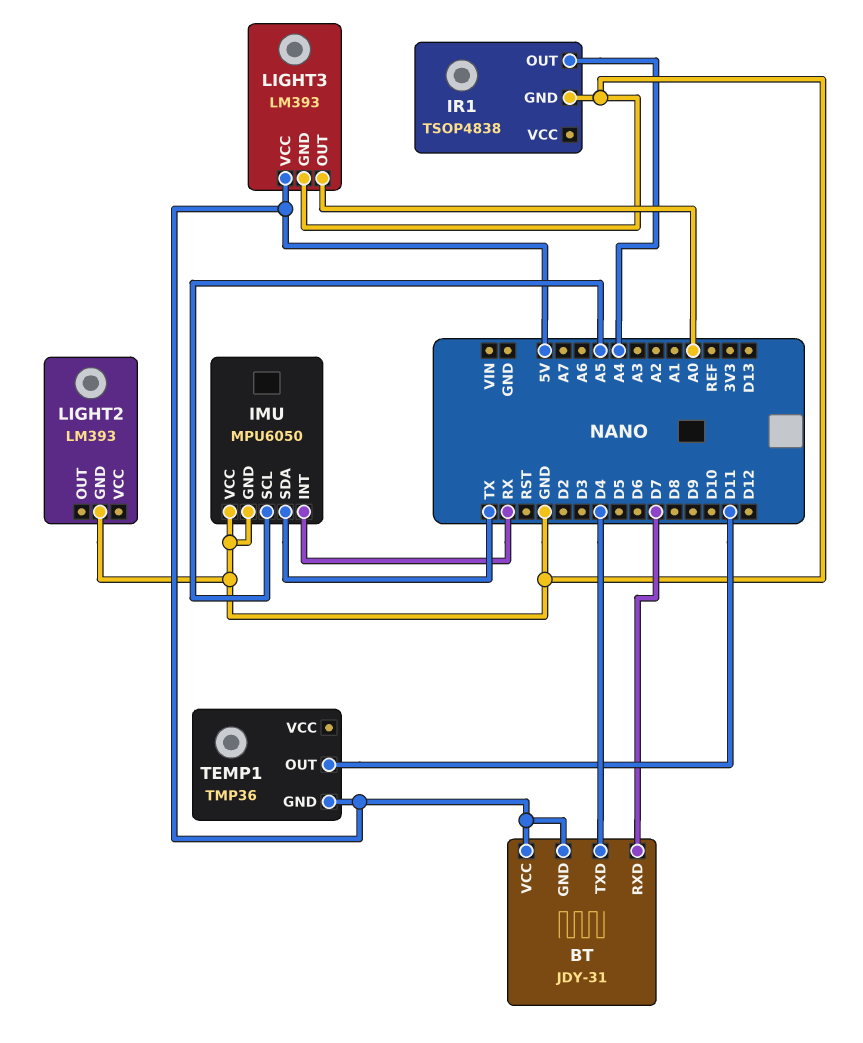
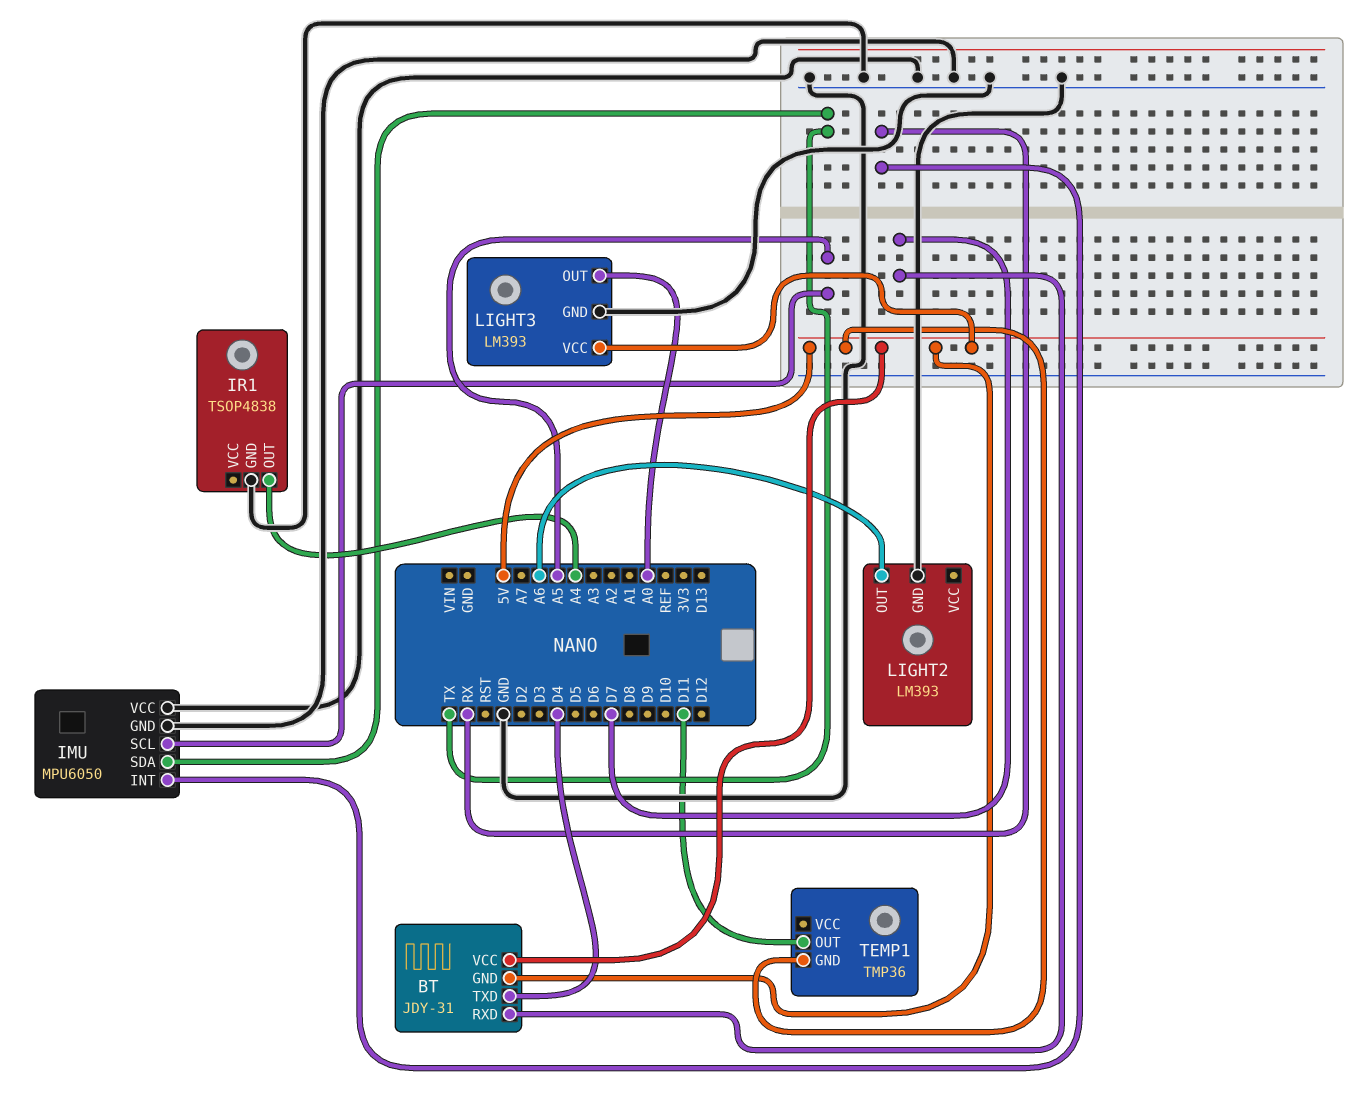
LIGHT2 pin OUT: none -> A6

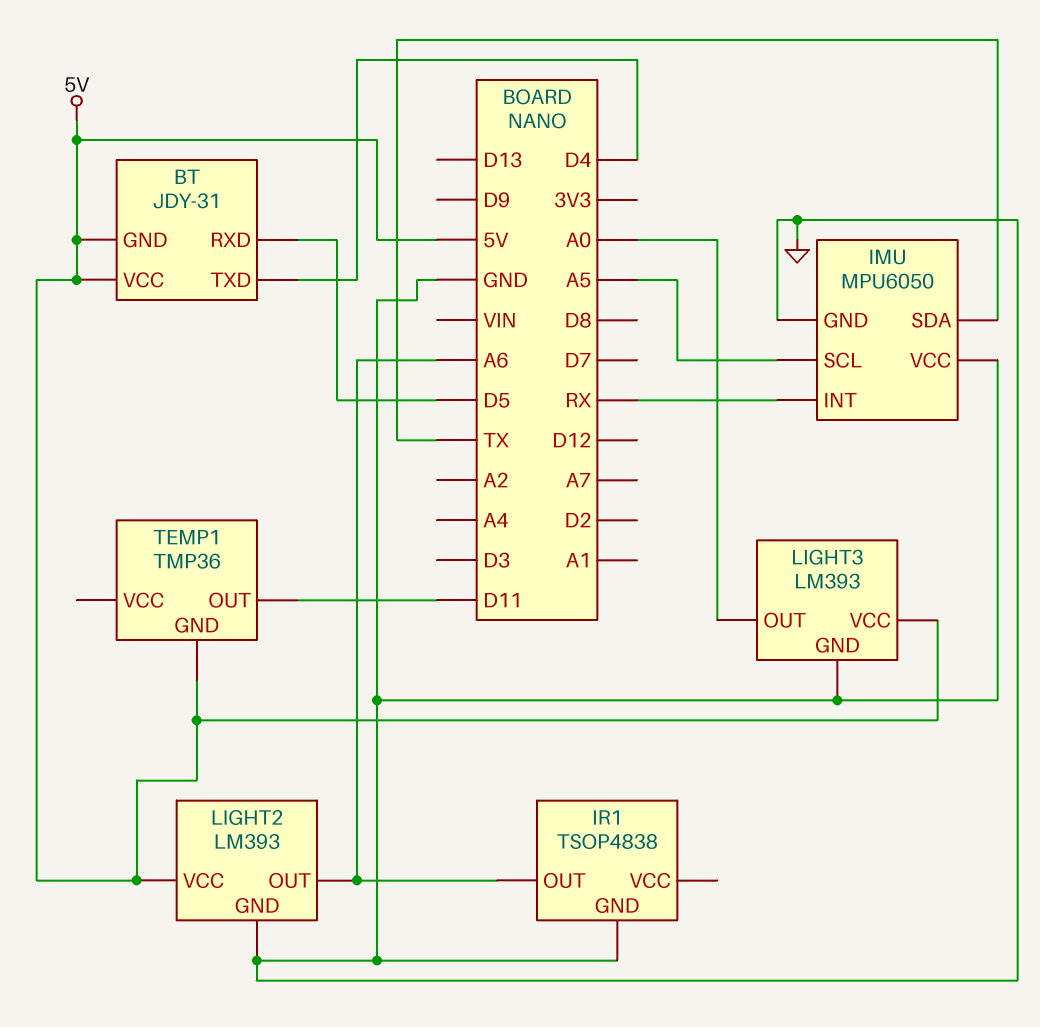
BT pin RXD: D7 -> D5
IR1 pin OUT: A4 -> A6
LIGHT2 pin VCC: none -> 5V

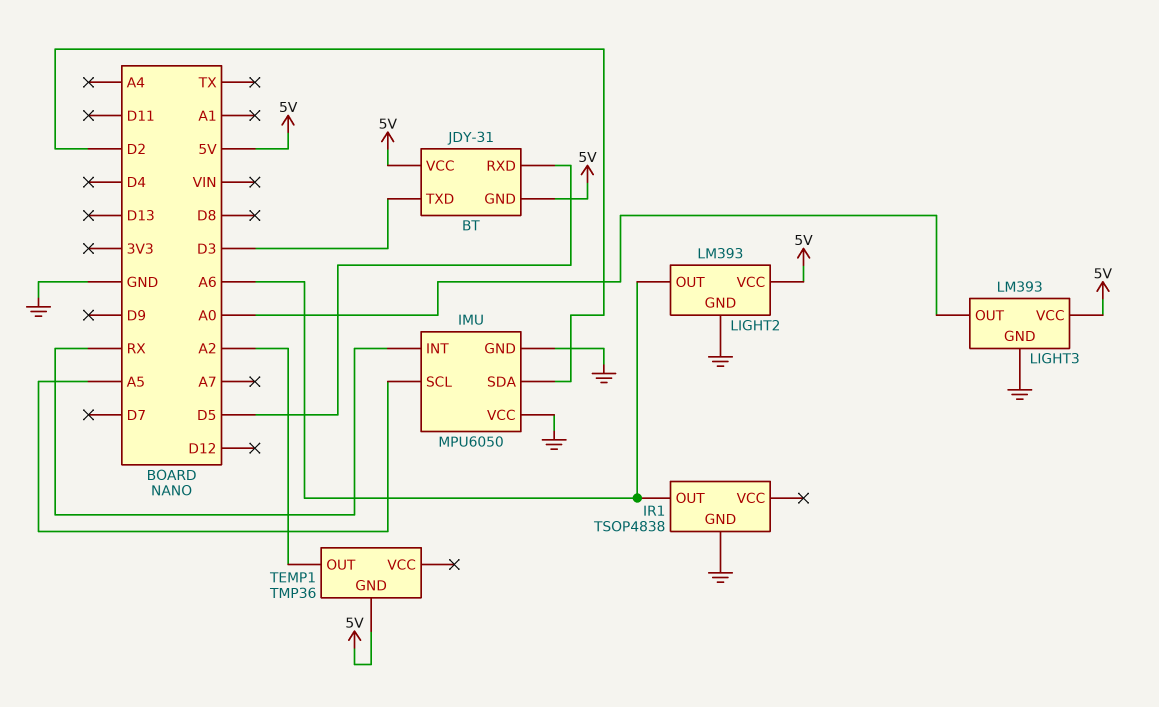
BT pin TXD: D4 -> D3
IMU pin SDA: TX -> D2
TEMP1 pin OUT: D11 -> A2

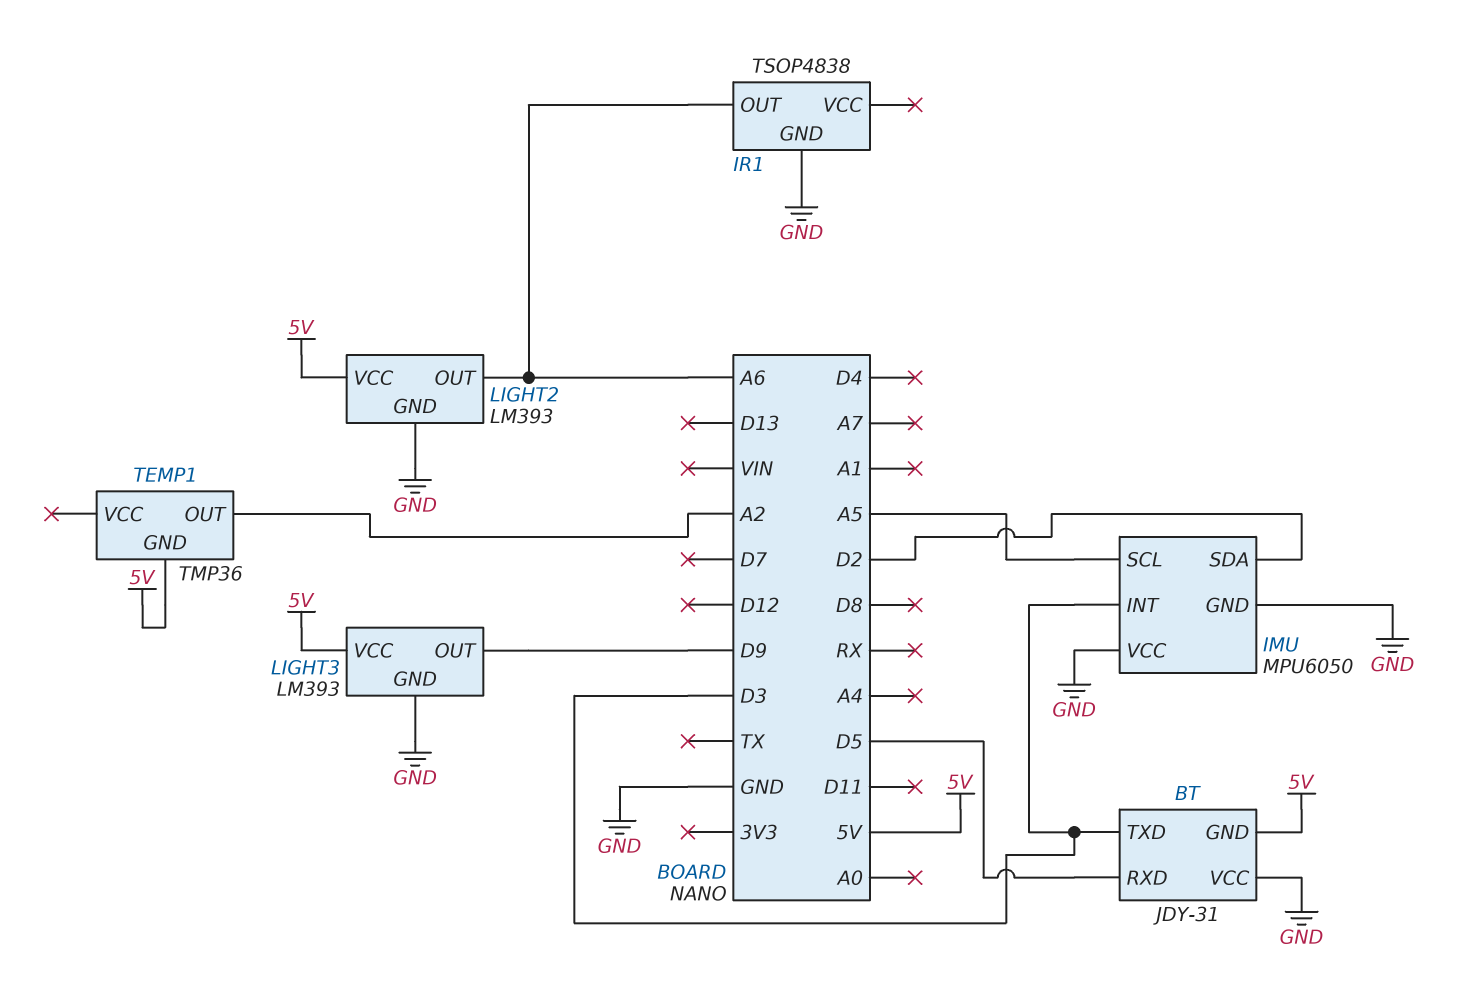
BT pin VCC: 5V -> GND
IMU pin INT: RX -> D3
LIGHT3 pin OUT: A0 -> D9

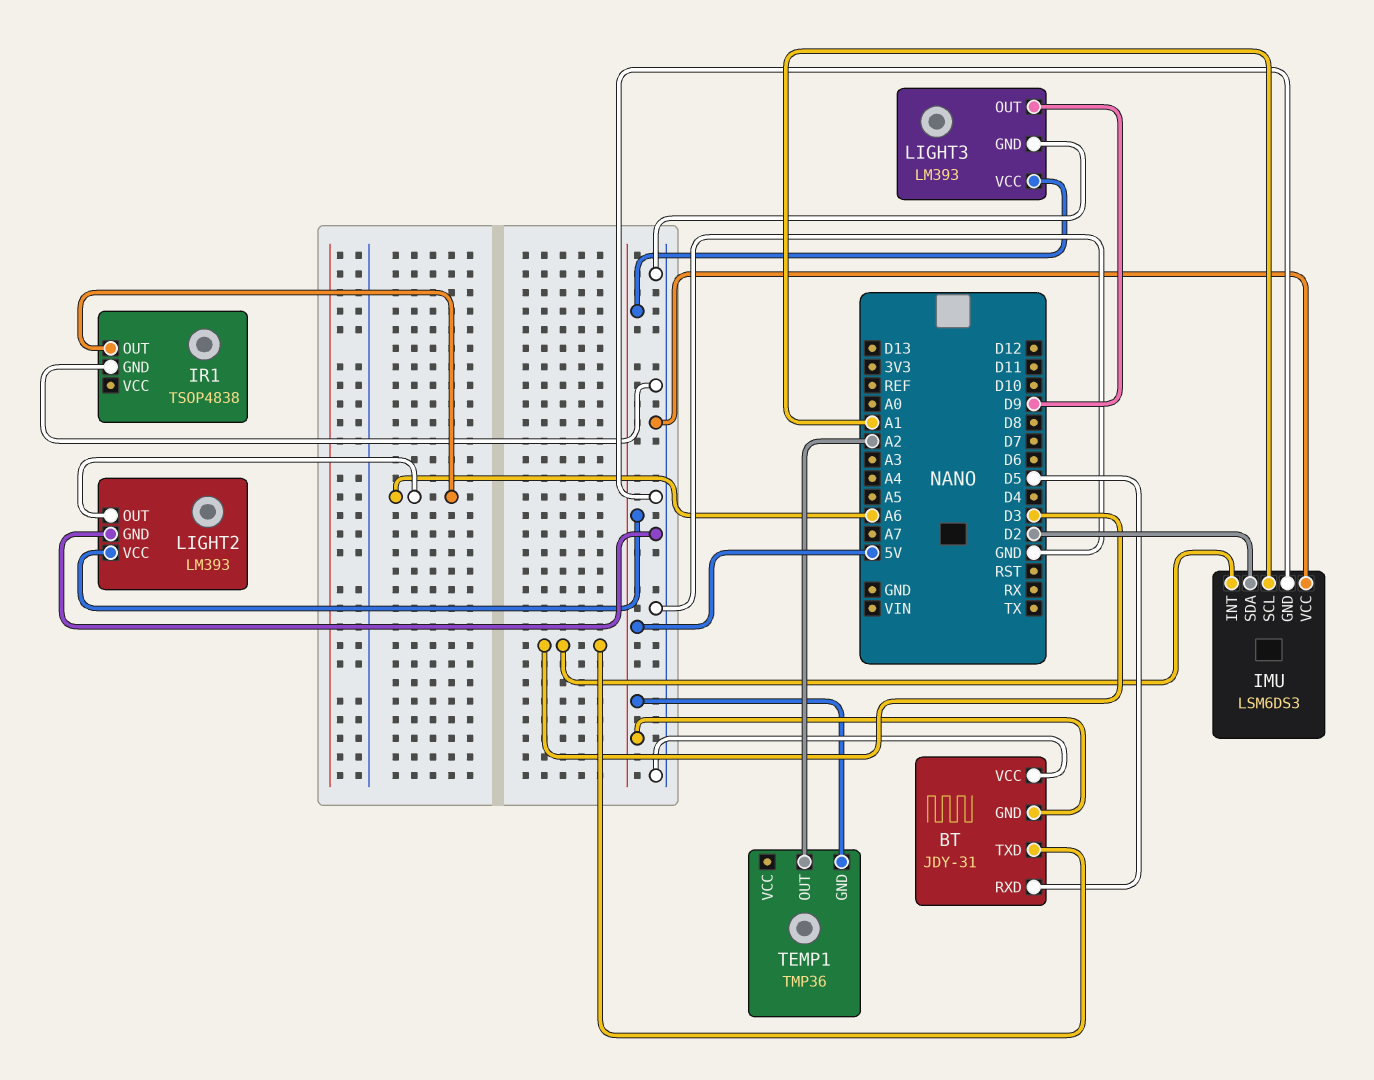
IMU: MPU6050 -> LSM6DS3
IMU pin SCL: A5 -> A1

